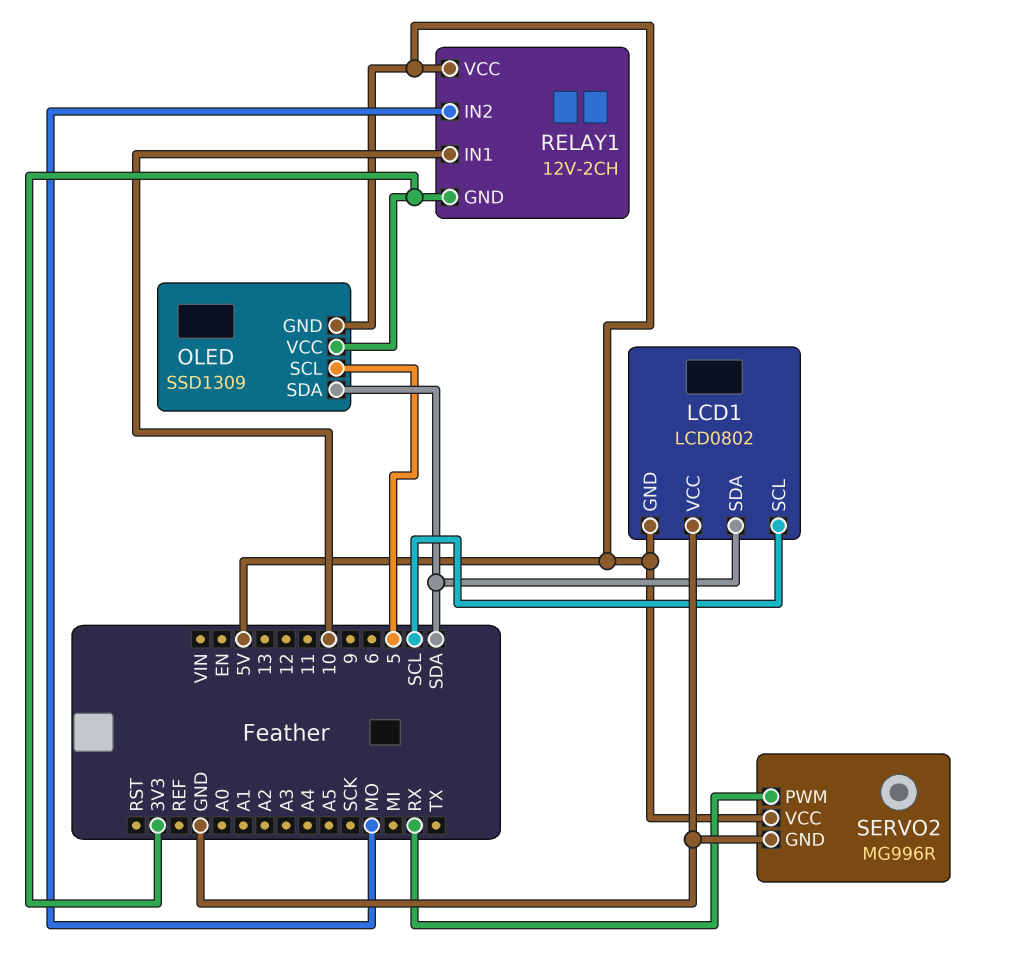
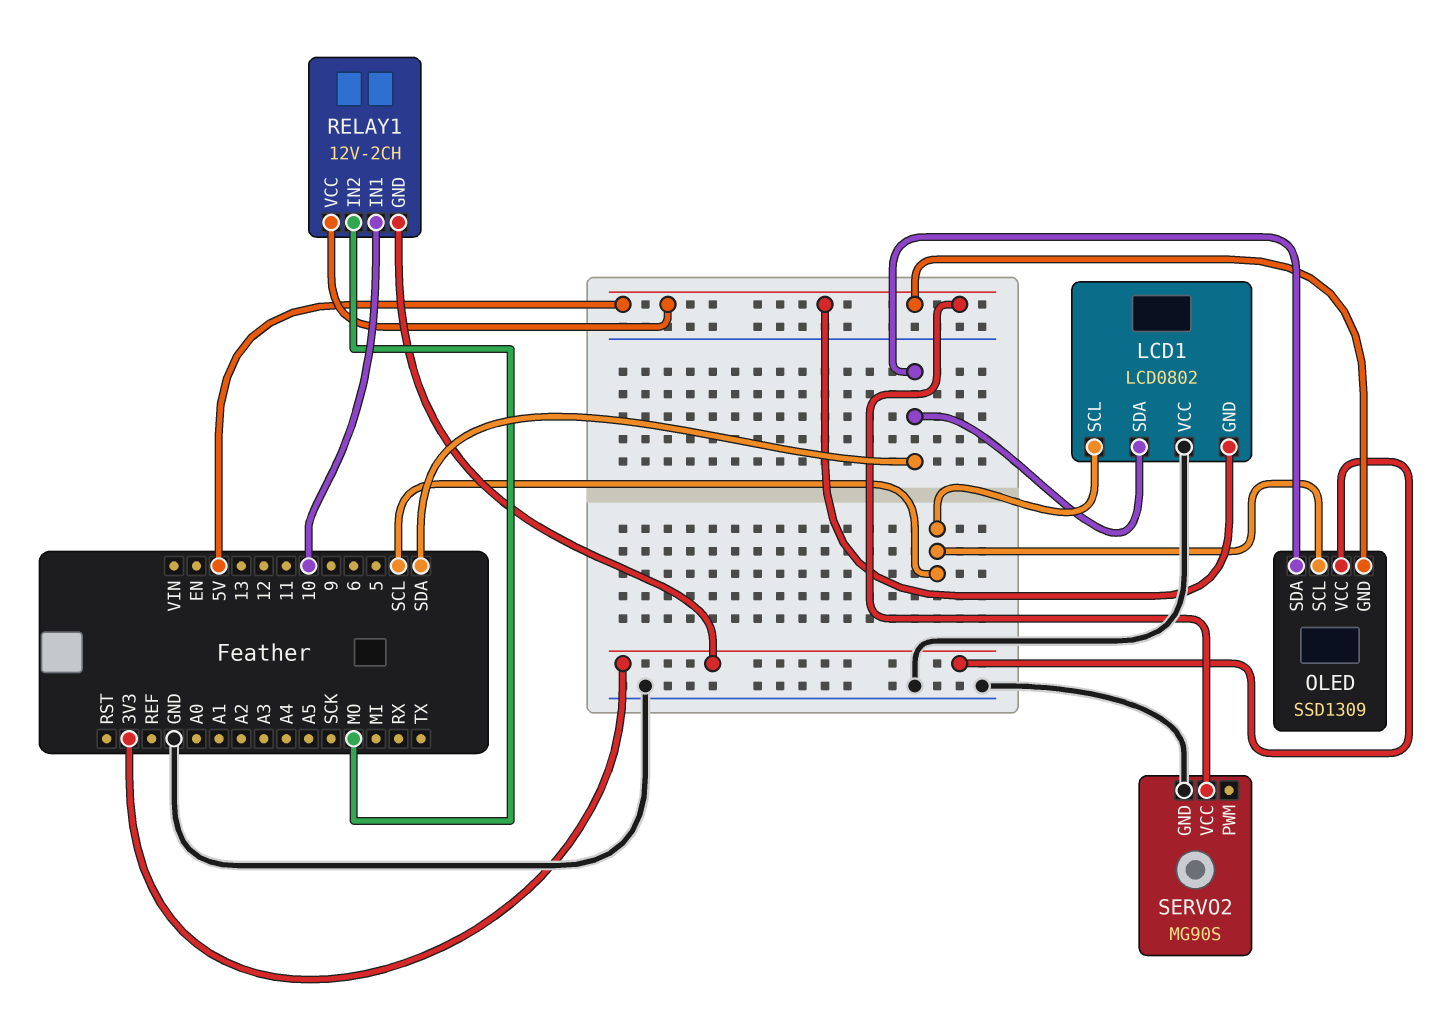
OLED pin SCL: 5 -> SCL
SERVO2: MG996R -> MG90S
SERVO2 pin PWM: RX -> none

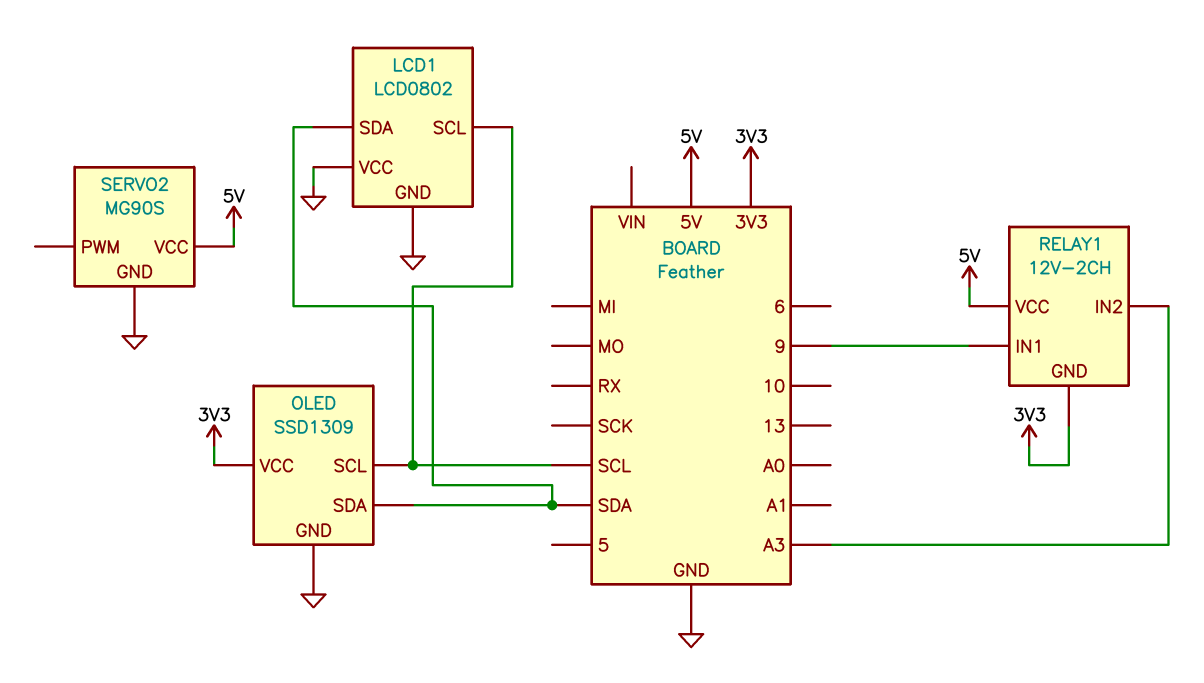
LCD1 pin GND: 5V -> GND
OLED pin GND: 5V -> GND
RELAY1 pin IN1: 10 -> 9
RELAY1 pin IN2: MO -> A3

